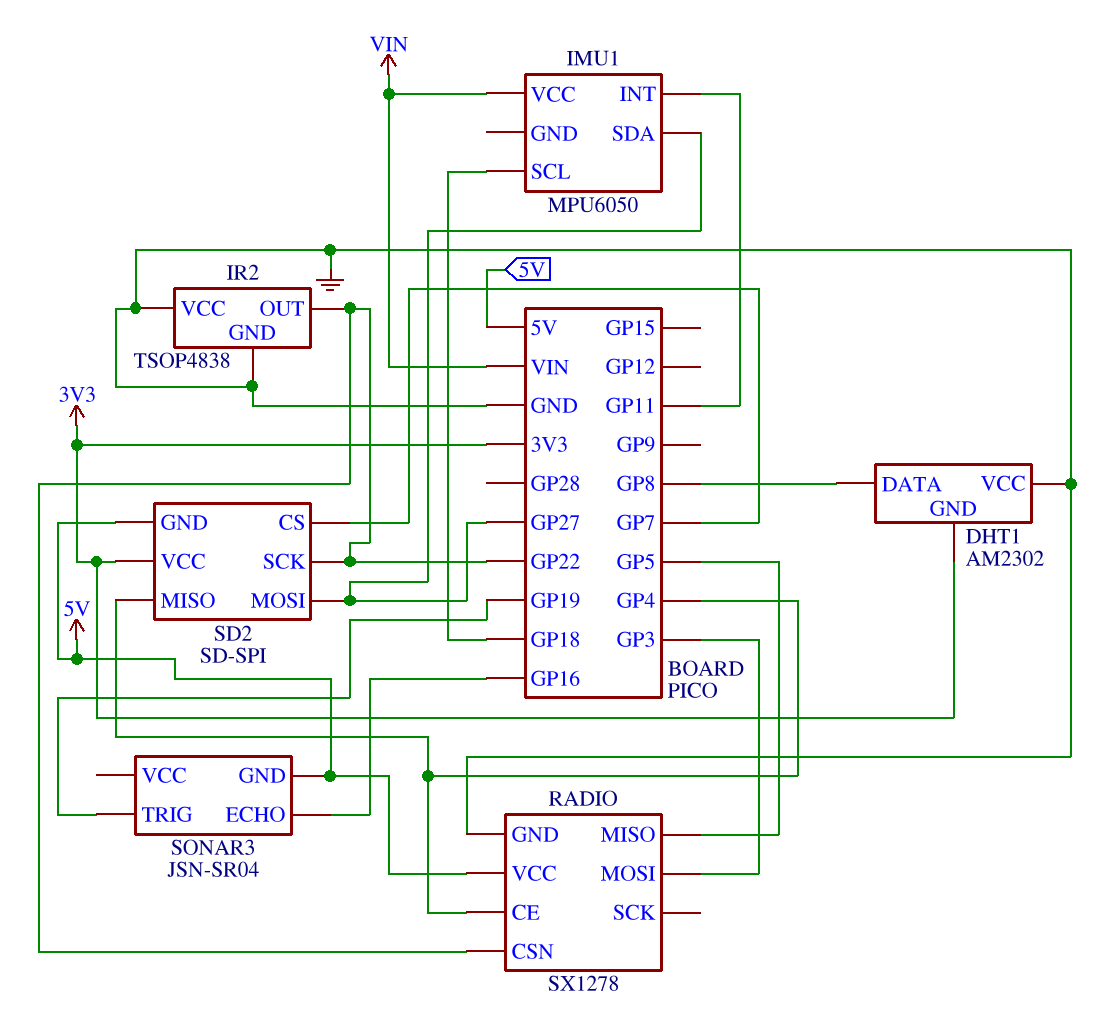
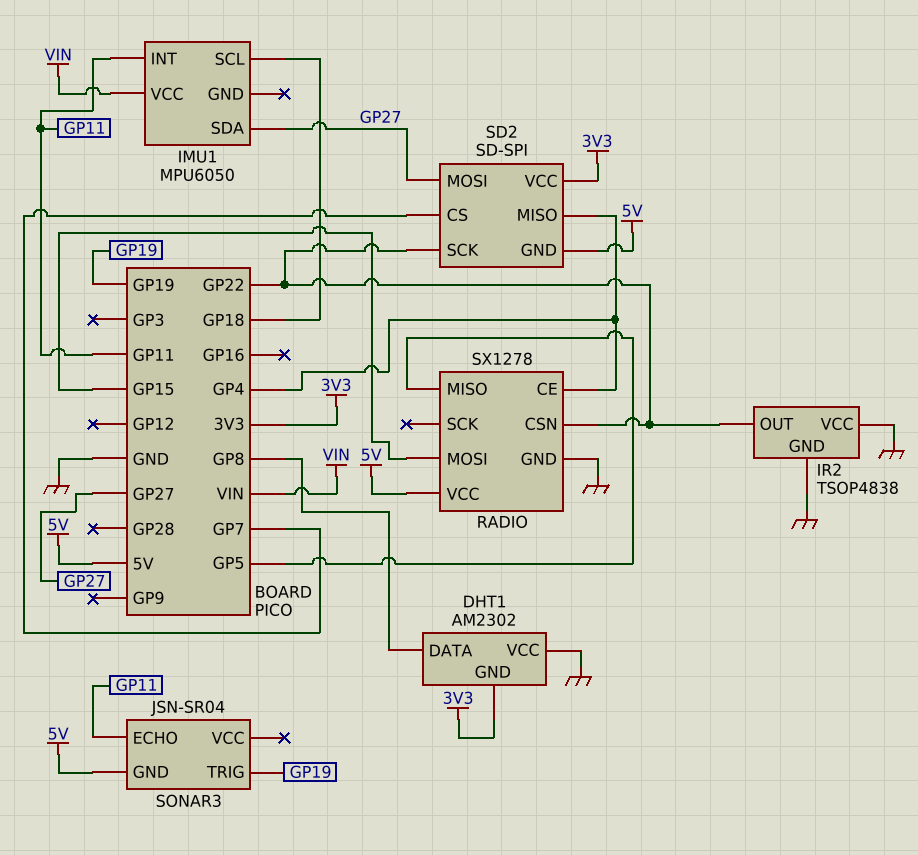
RADIO pin MOSI: GP3 -> GP15
SONAR3 pin ECHO: GP16 -> GP11

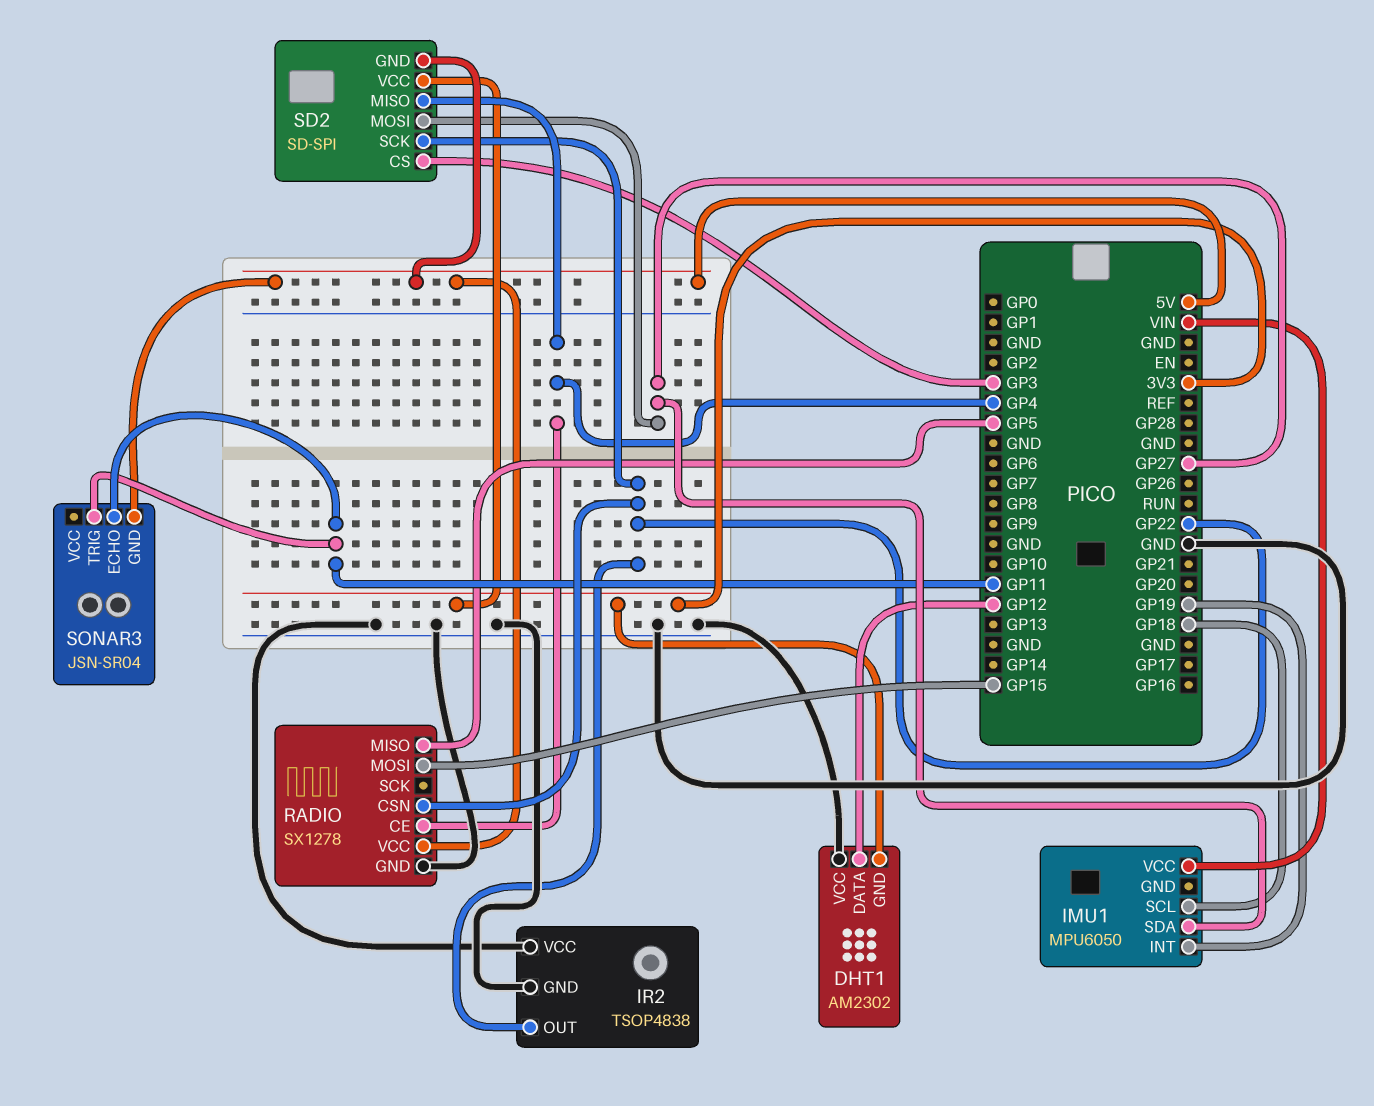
DHT1 pin DATA: GP8 -> GP12
IMU1 pin INT: GP11 -> GP19
SD2 pin CS: GP7 -> GP3
SONAR3 pin TRIG: GP19 -> GP11

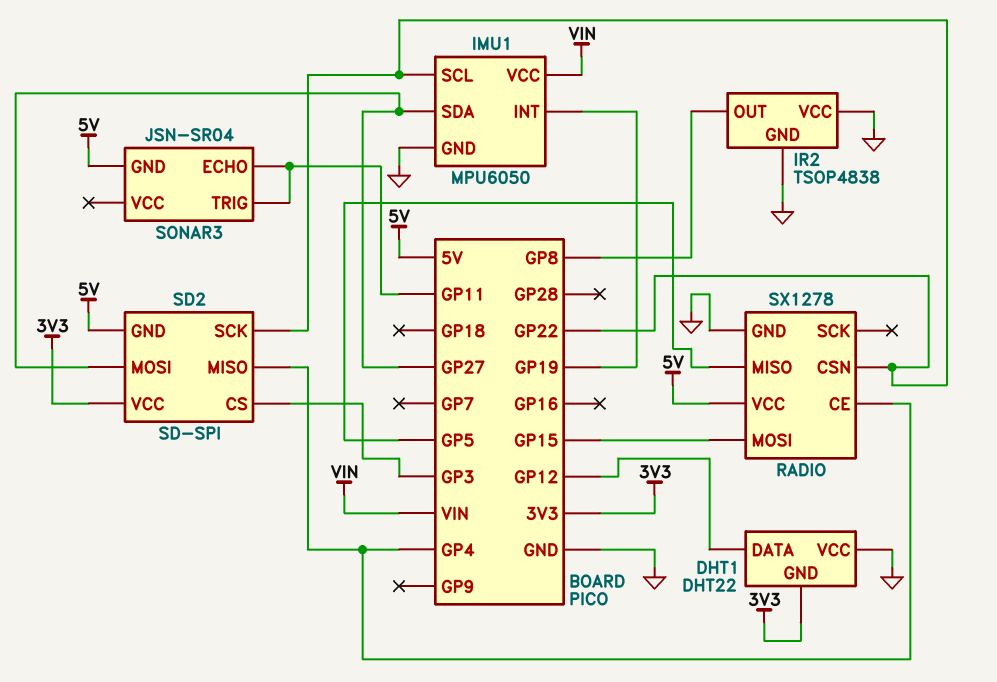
DHT1: AM2302 -> DHT22
IMU1 pin GND: none -> GND
IMU1 pin SCL: GP18 -> GP22
IR2 pin OUT: GP22 -> GP8

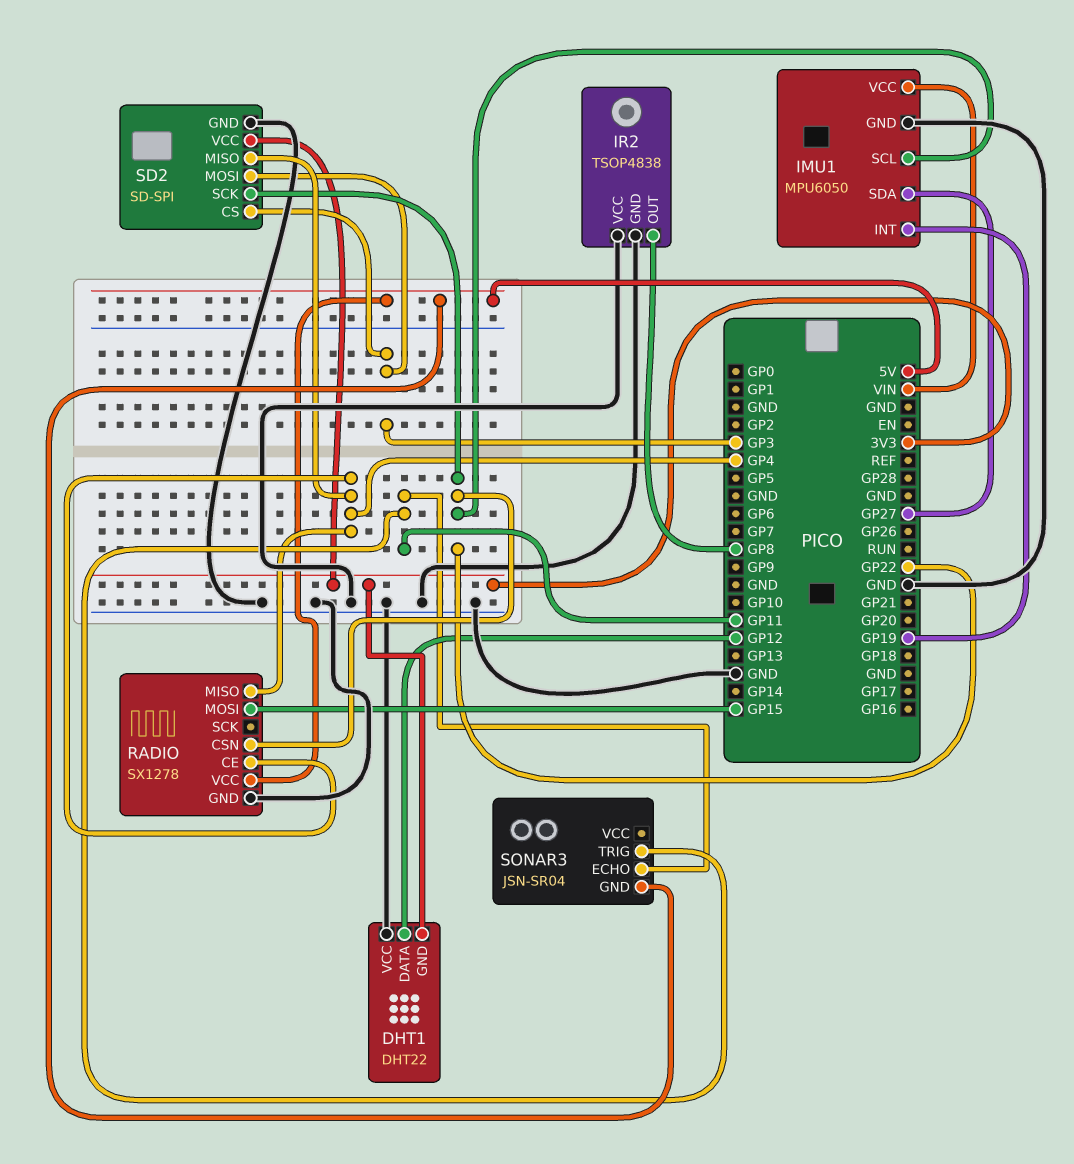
RADIO pin MISO: GP5 -> GP4
SD2 pin GND: 5V -> GND
SD2 pin MOSI: GP27 -> GP3

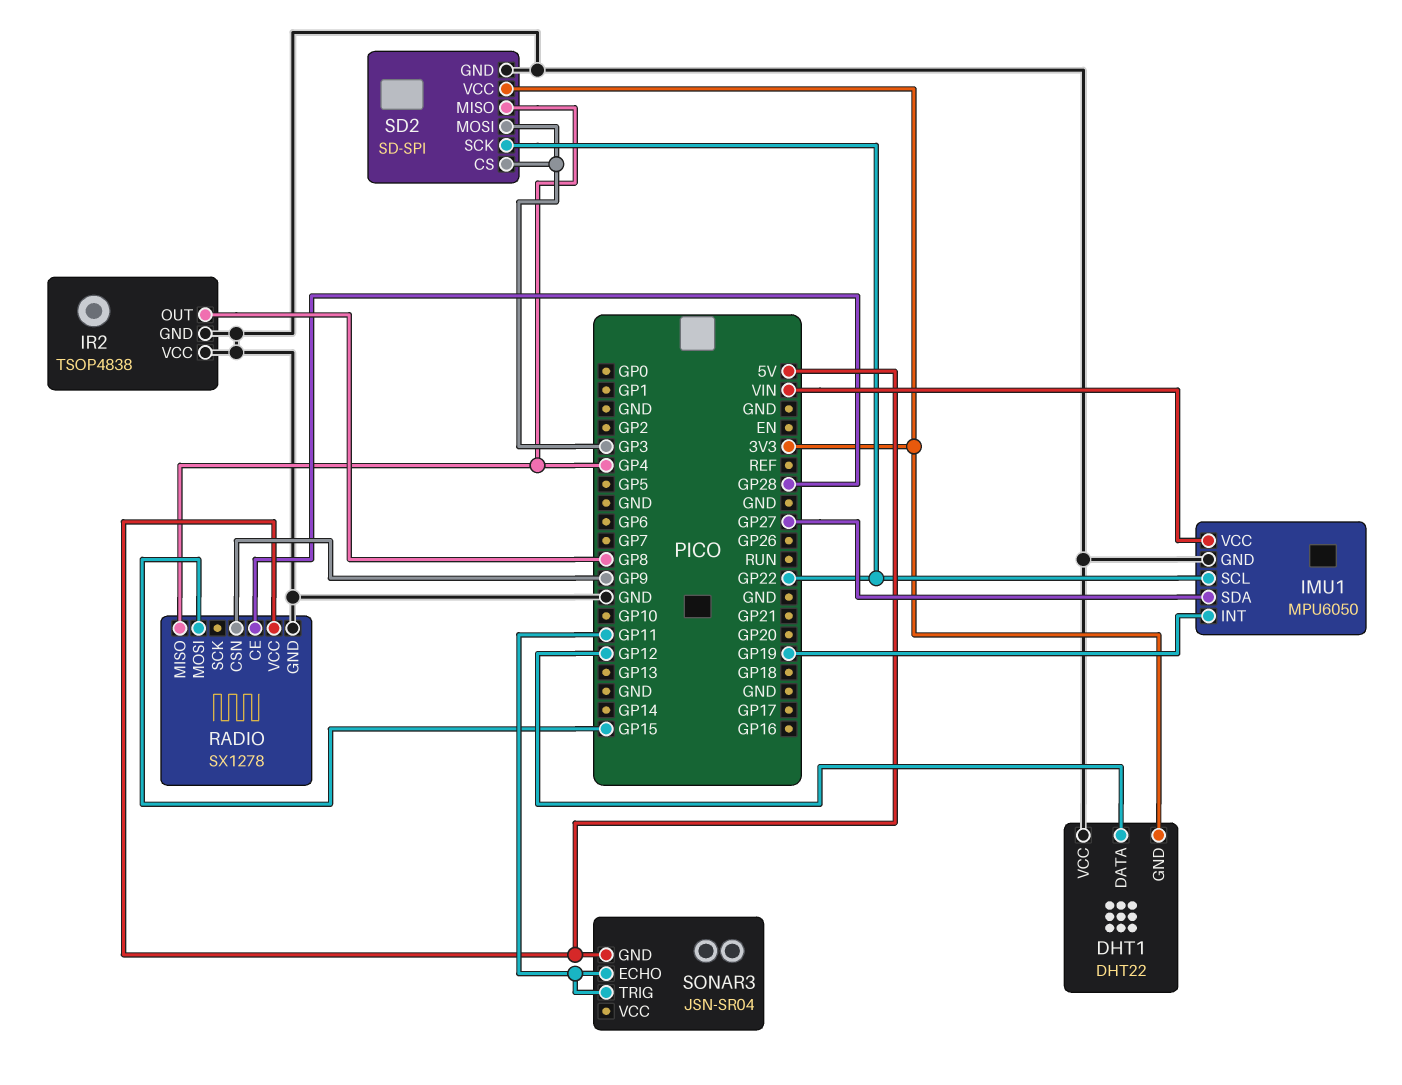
RADIO pin CE: GP4 -> GP28
RADIO pin CSN: GP22 -> GP9

